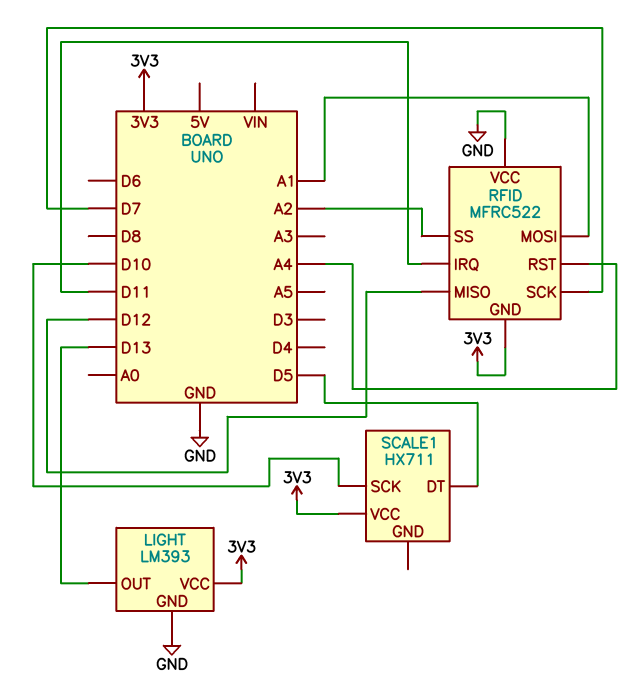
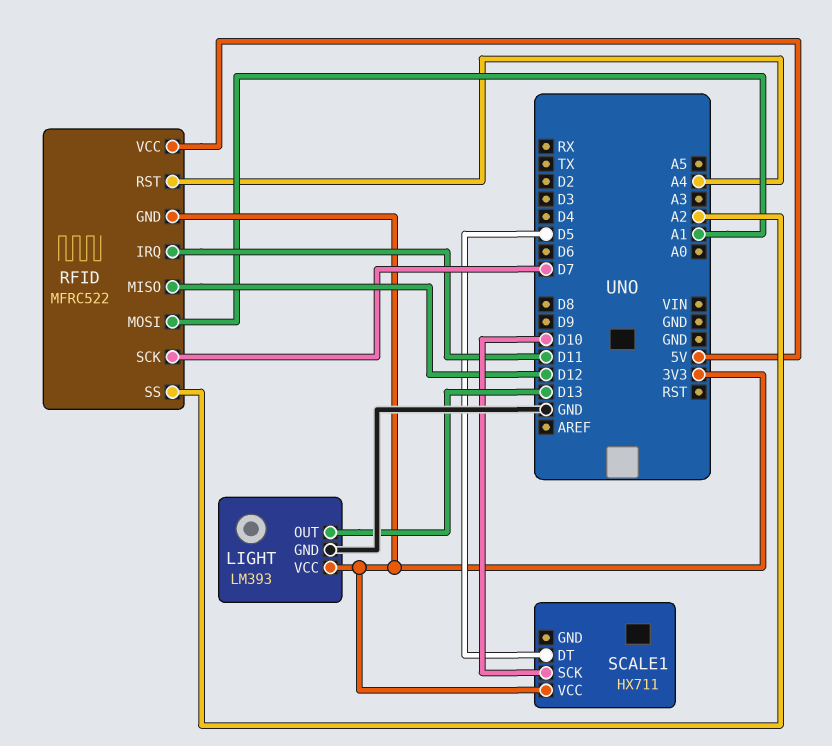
RFID pin VCC: GND -> 5V

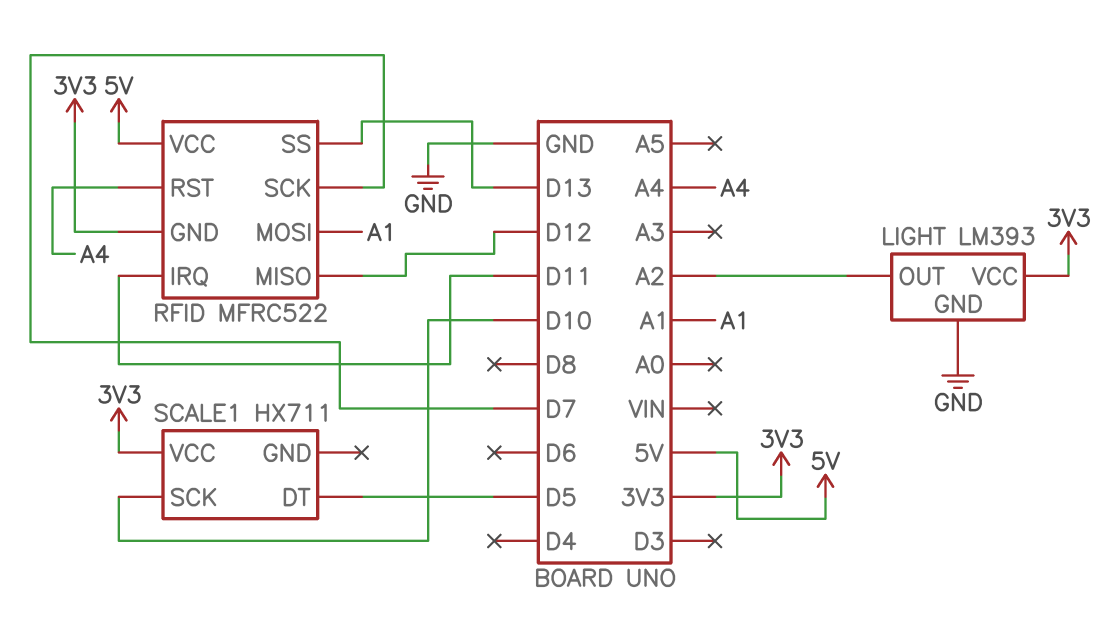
LIGHT pin OUT: D13 -> A2
RFID pin SS: A2 -> D13

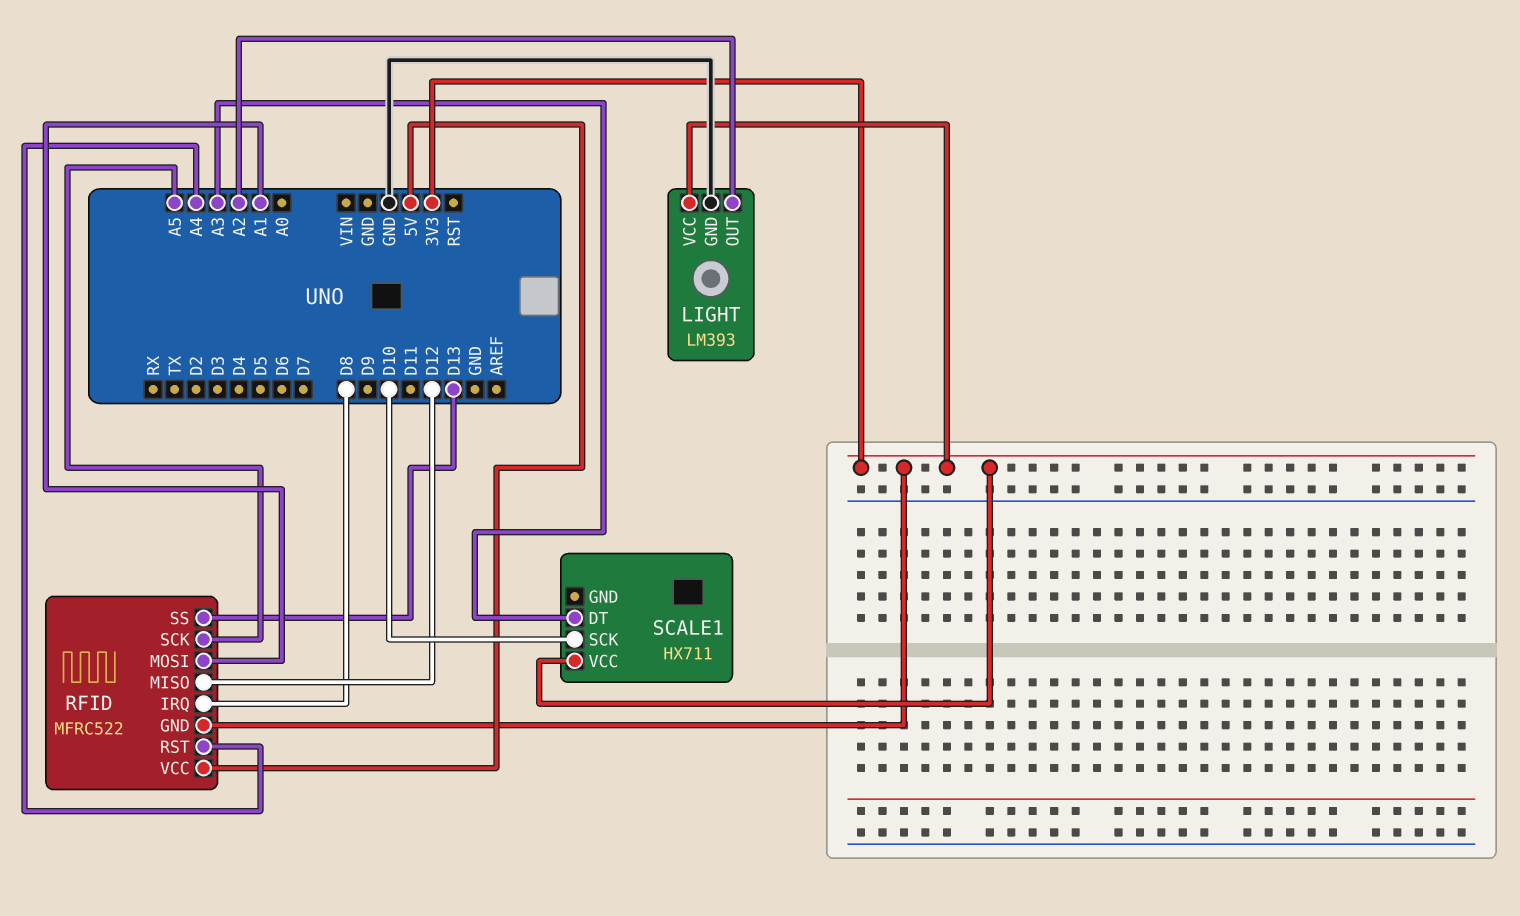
RFID pin IRQ: D11 -> D8
RFID pin SCK: D7 -> A5
SCALE1 pin DT: D5 -> A3

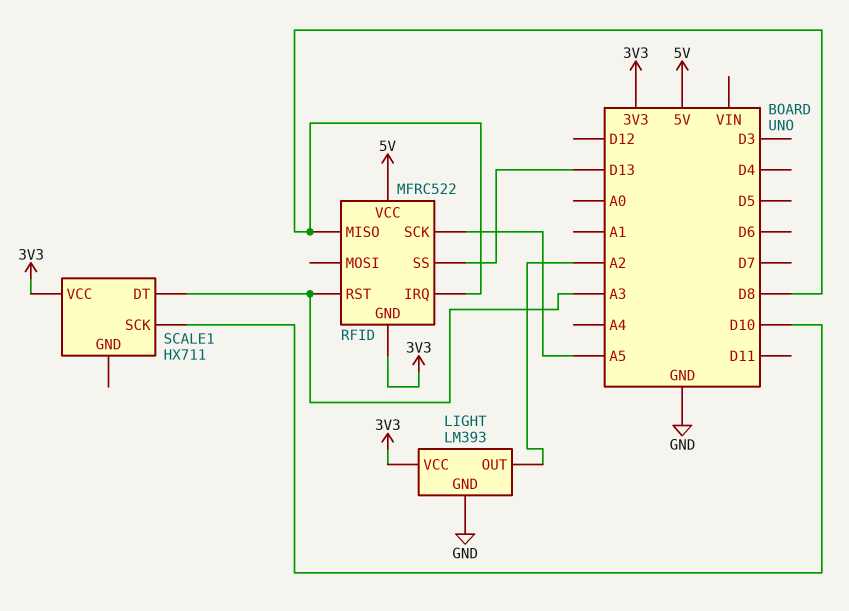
RFID pin MISO: D12 -> D8
RFID pin MOSI: A1 -> none
RFID pin RST: A4 -> A3

